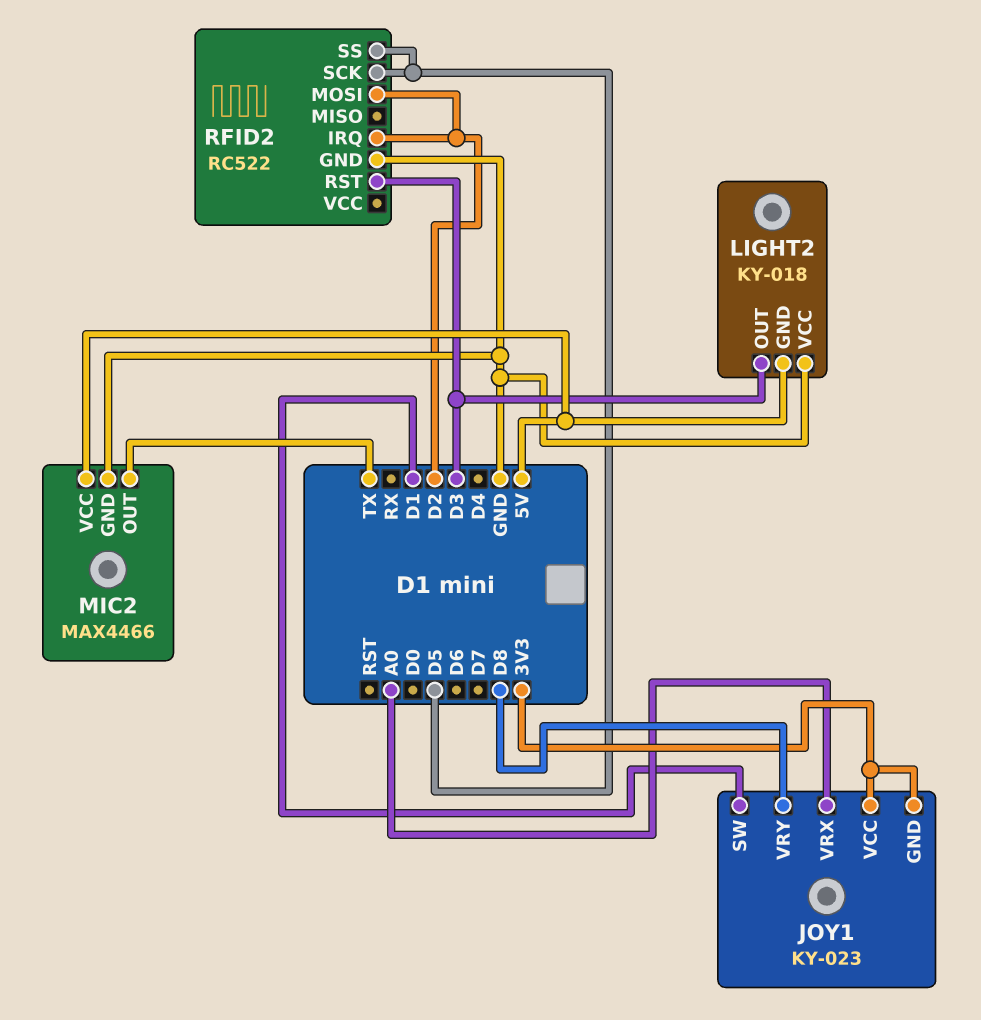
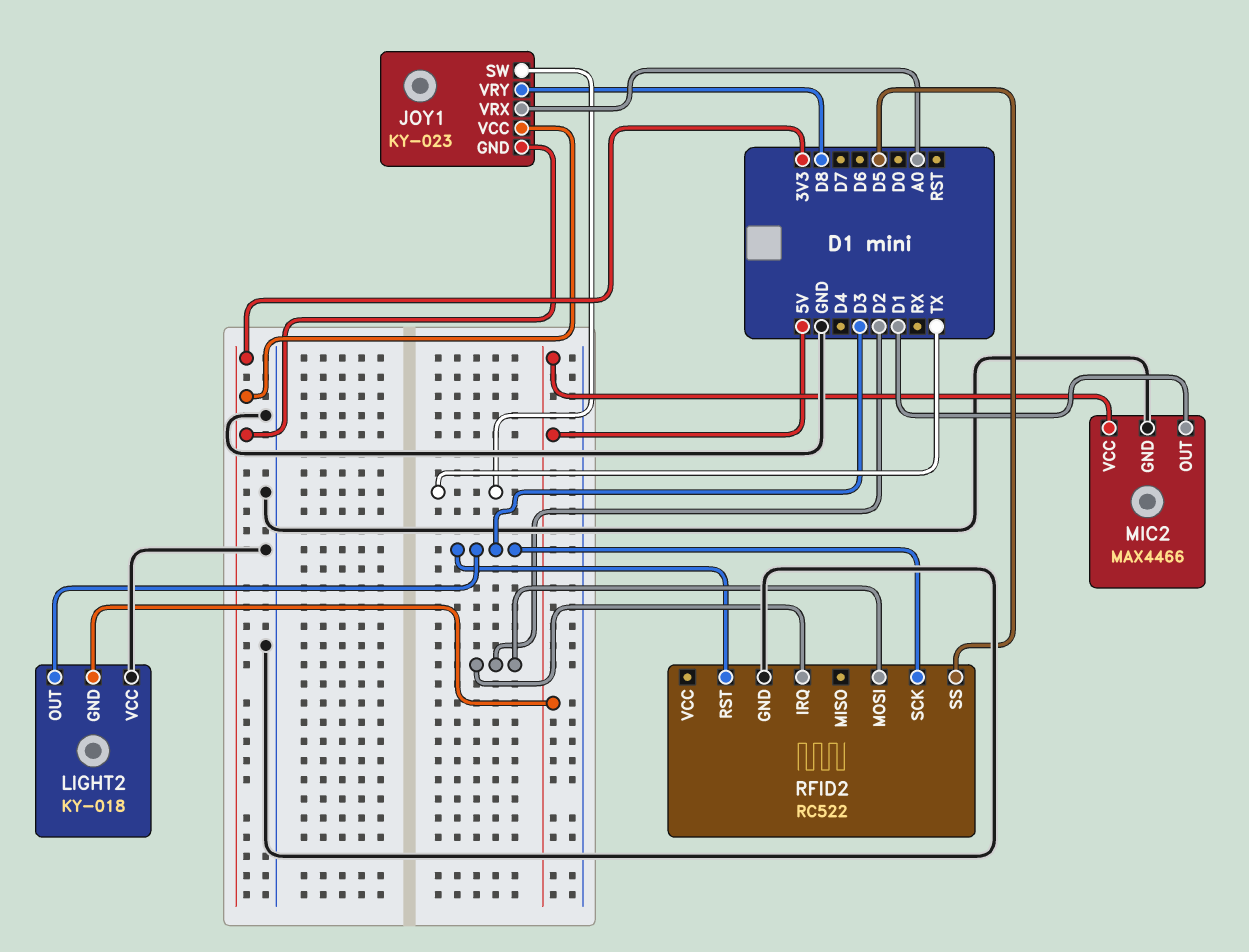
JOY1 pin SW: D1 -> TX
MIC2 pin OUT: TX -> D1
RFID2 pin SCK: D5 -> D3

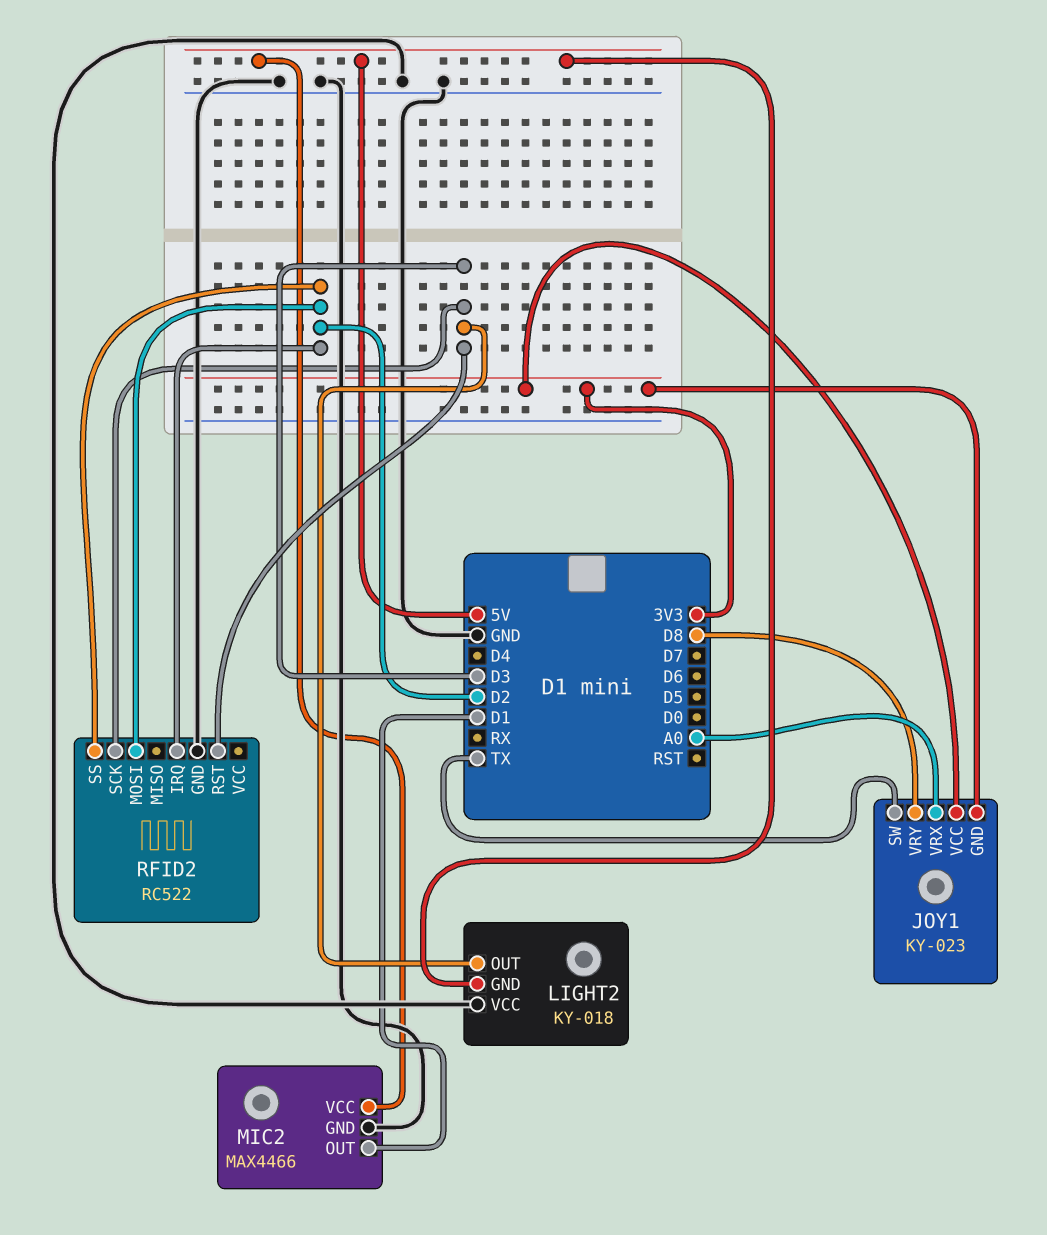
RFID2 pin SS: D5 -> D2

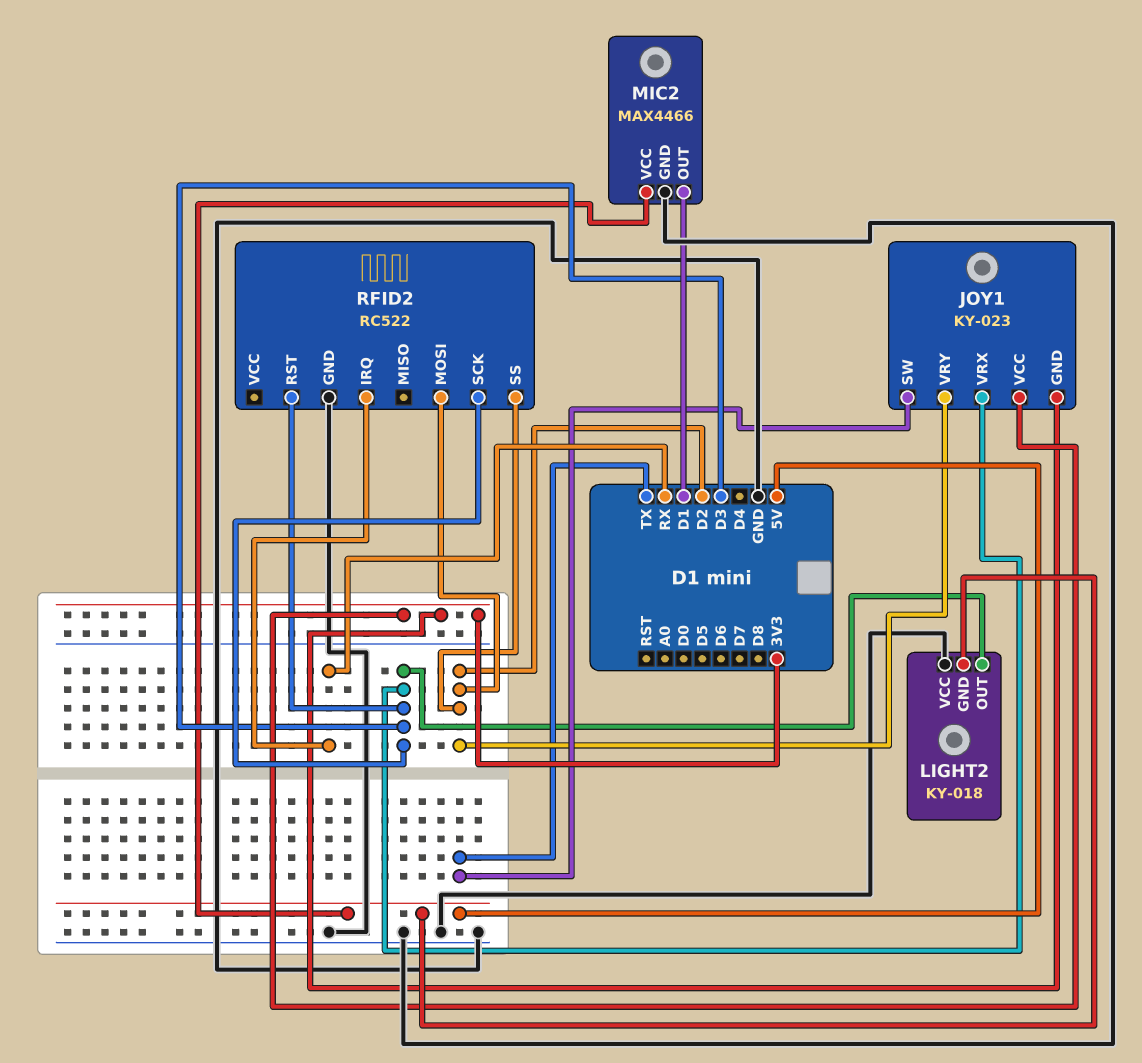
JOY1 pin VRX: A0 -> D3
JOY1 pin VRY: D8 -> D2
RFID2 pin IRQ: D2 -> RX

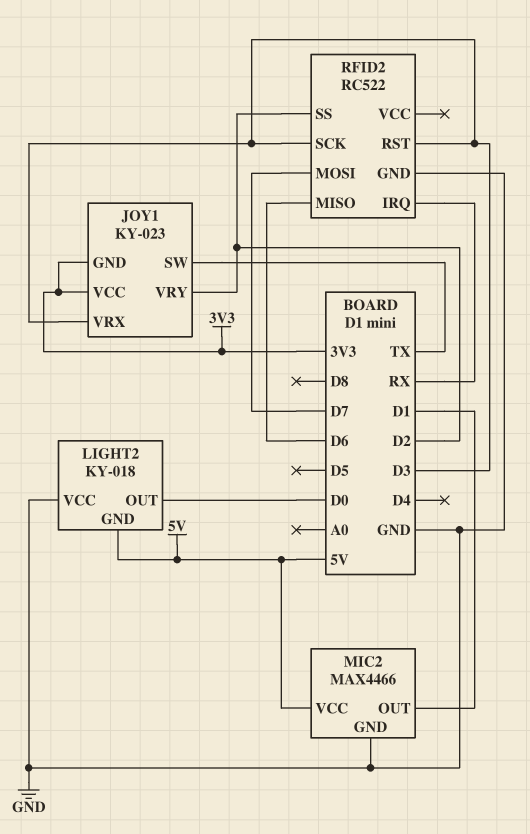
LIGHT2 pin OUT: D3 -> D0
RFID2 pin MISO: none -> D6
RFID2 pin MOSI: D2 -> D7

